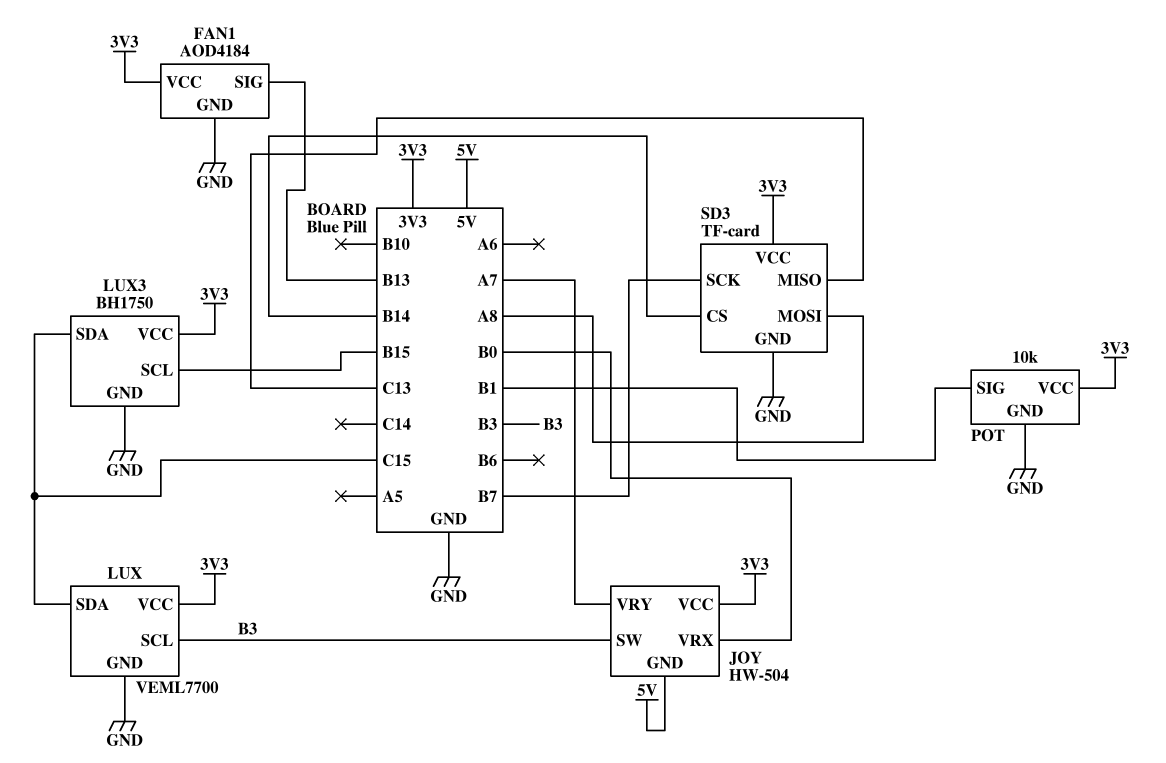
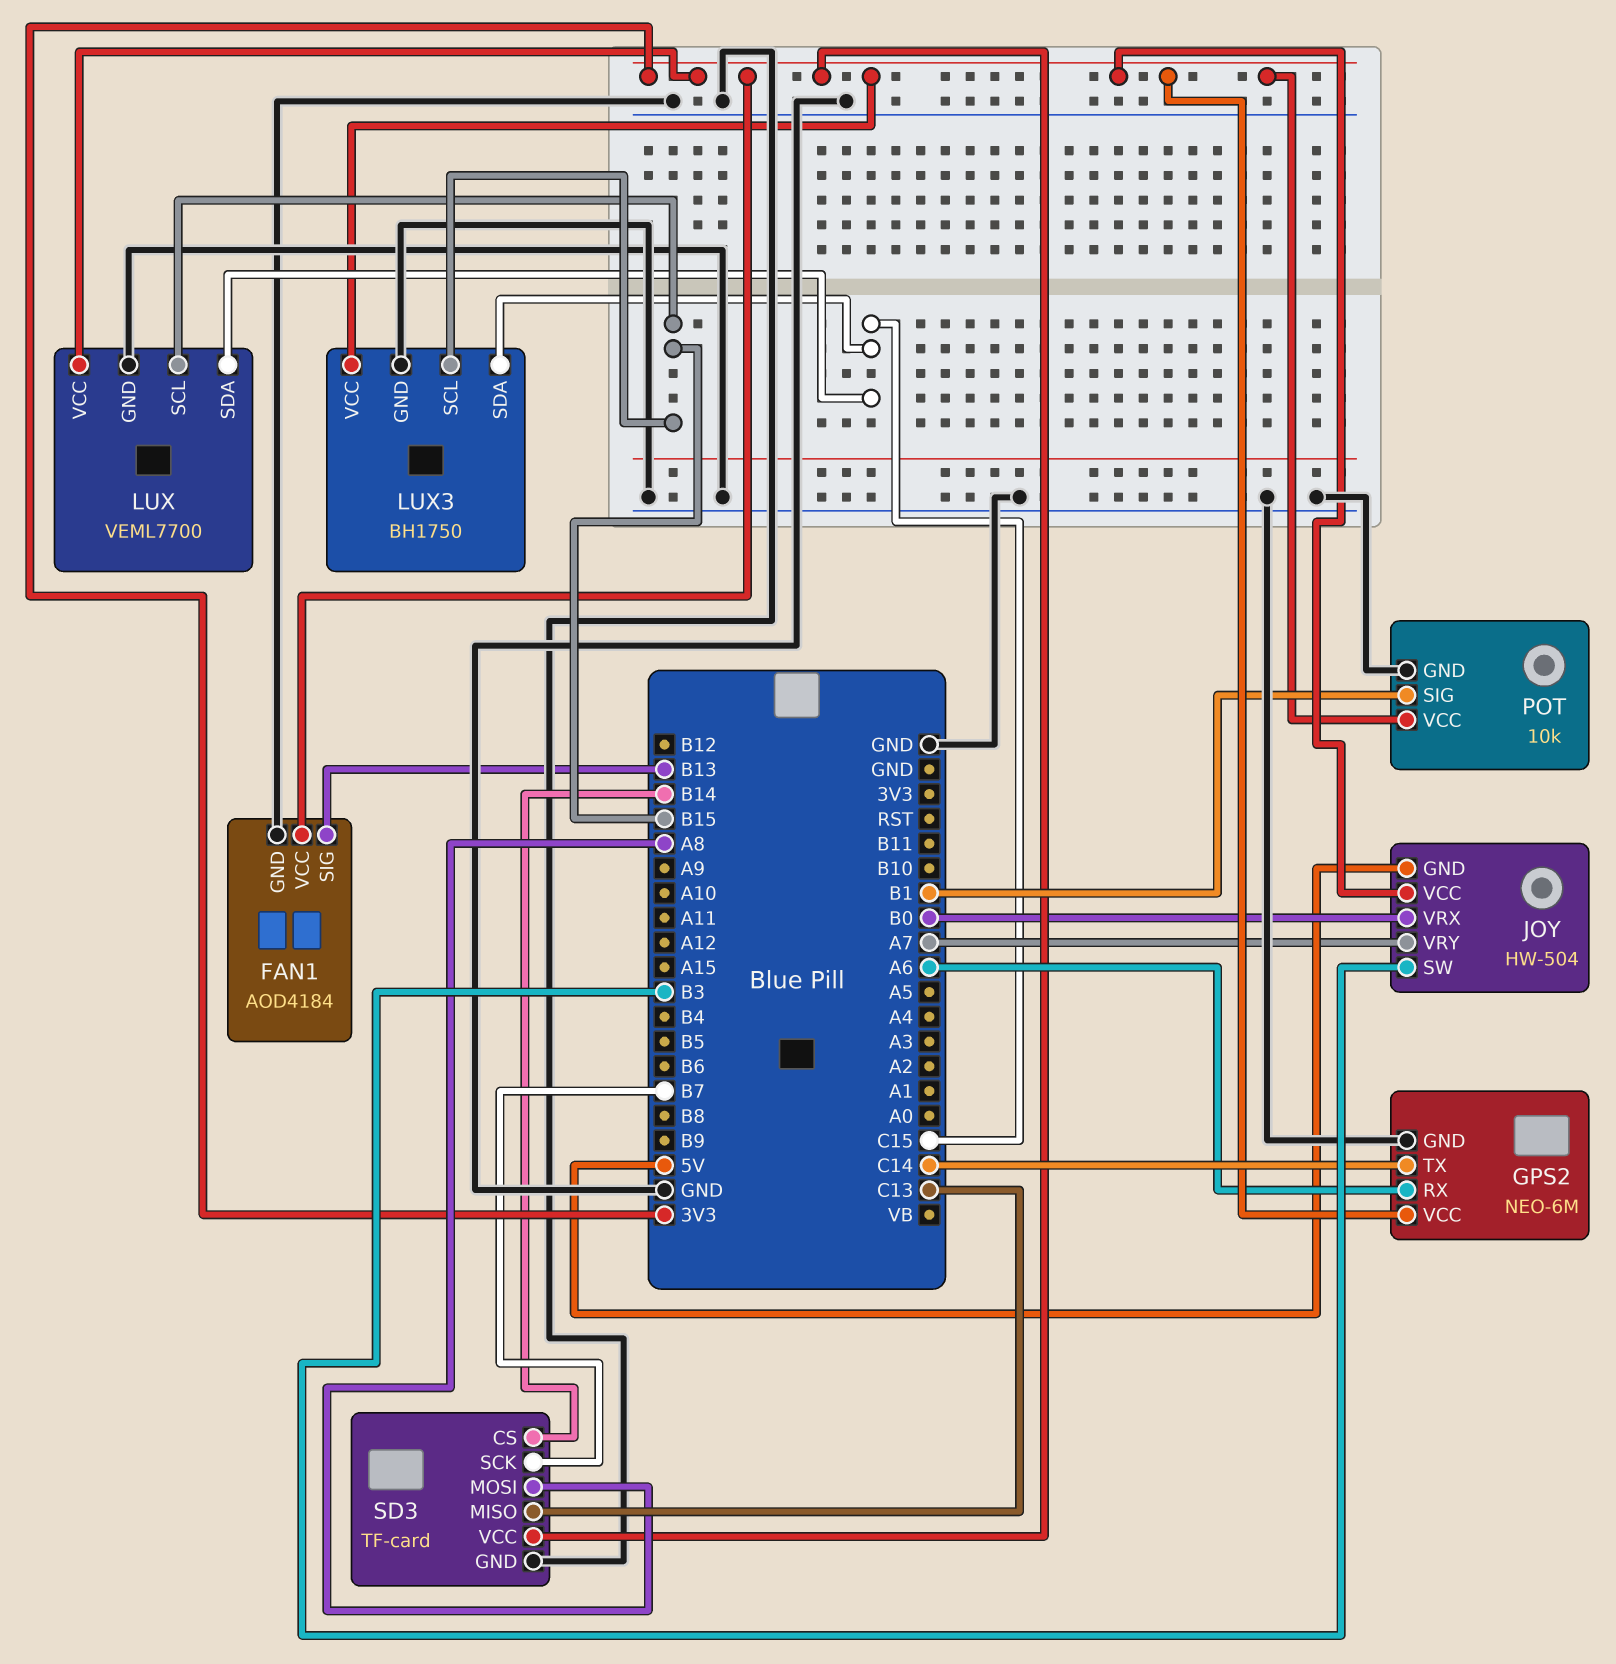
GPS2: none -> NEO-6M
GPS2 pin GND: none -> GND
GPS2 pin RX: none -> A6
GPS2 pin TX: none -> C14
GPS2 pin VCC: none -> 3V3
LUX pin SCL: B3 -> B15

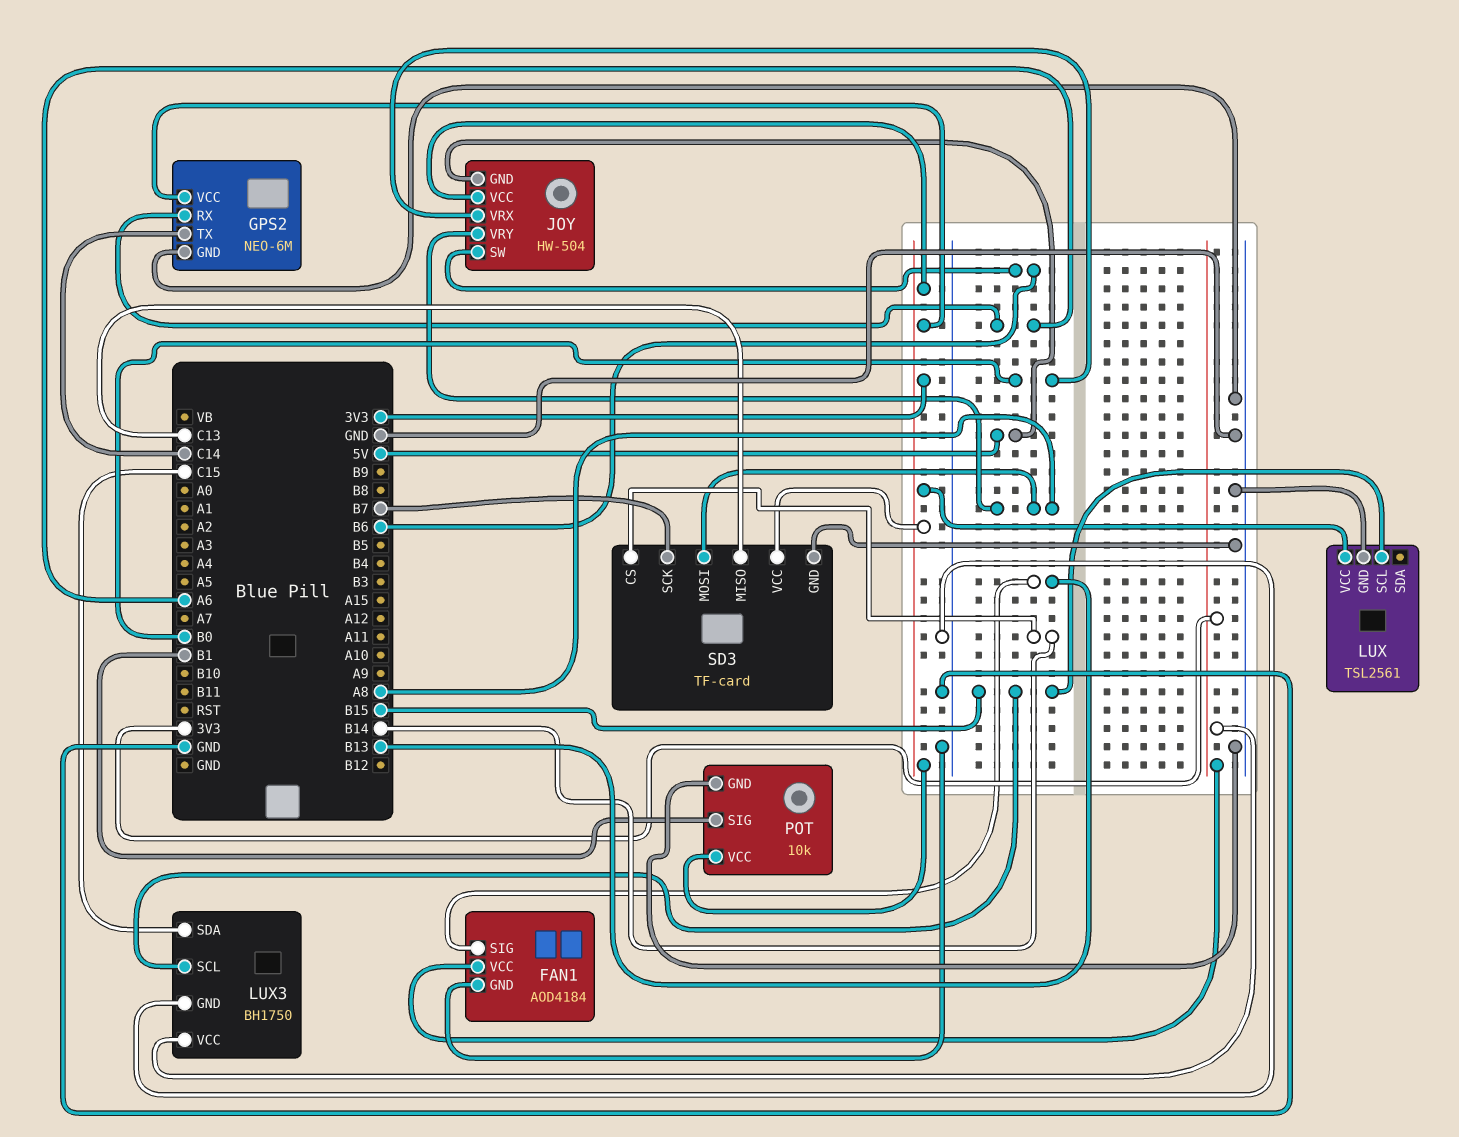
JOY pin SW: B3 -> B6
JOY pin VRY: A7 -> A8
LUX: VEML7700 -> TSL2561
LUX pin SDA: C15 -> none

